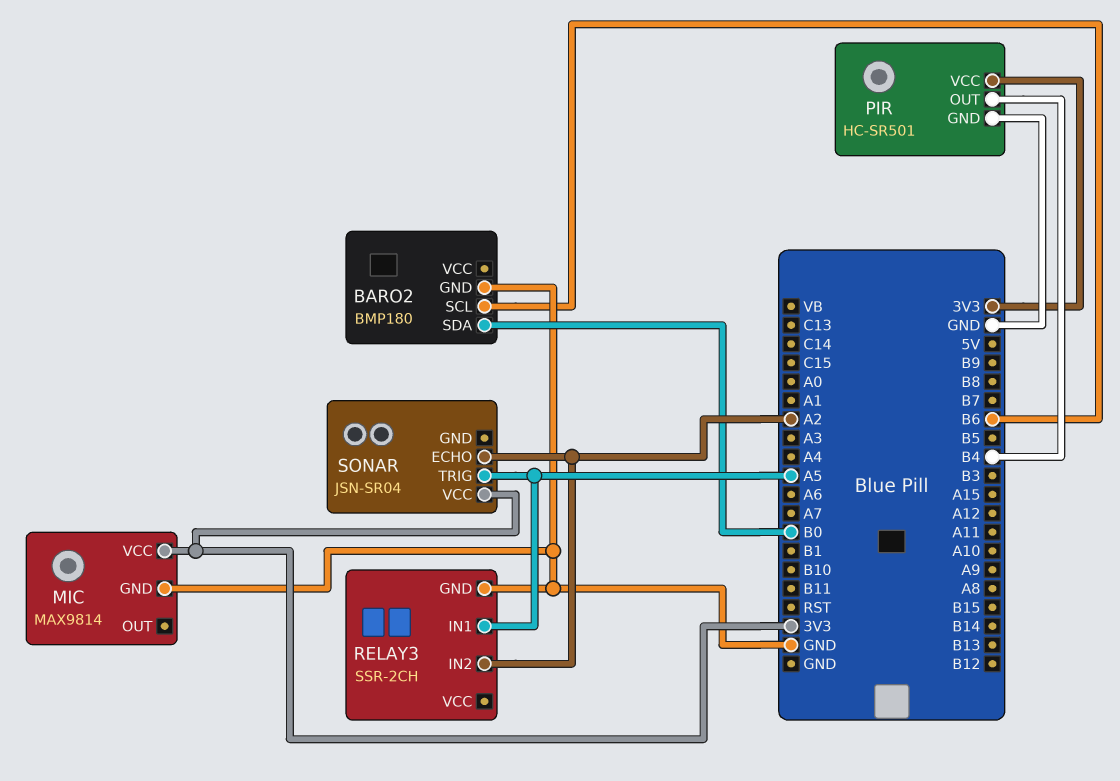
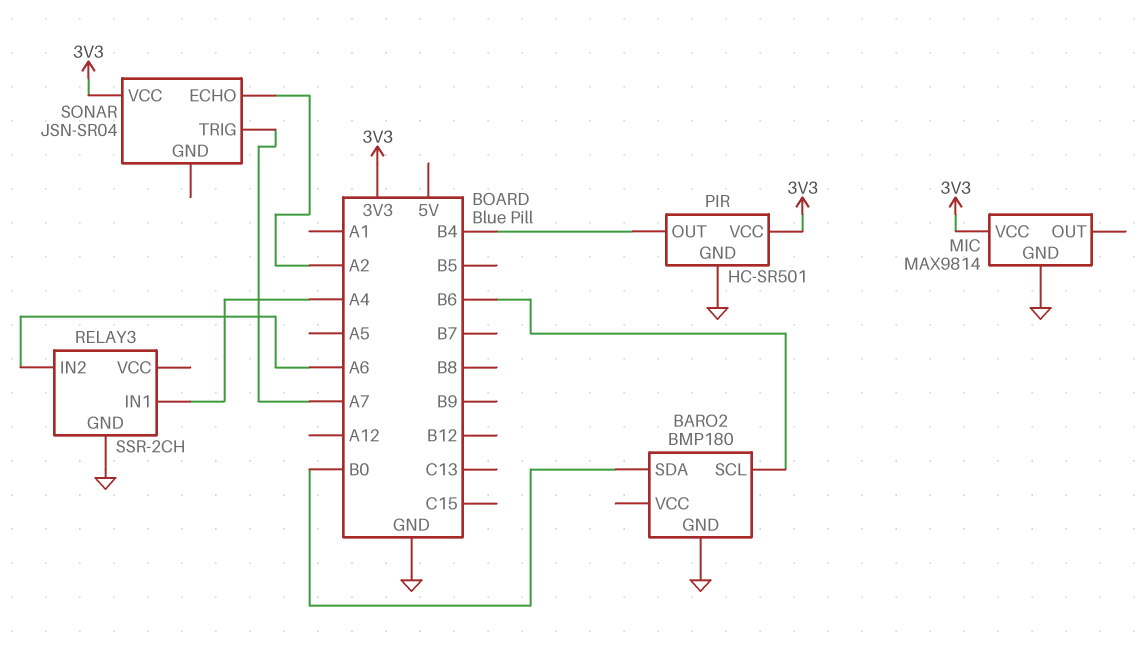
RELAY3 pin IN1: A5 -> A4
RELAY3 pin IN2: A2 -> A6
SONAR pin TRIG: A5 -> A7

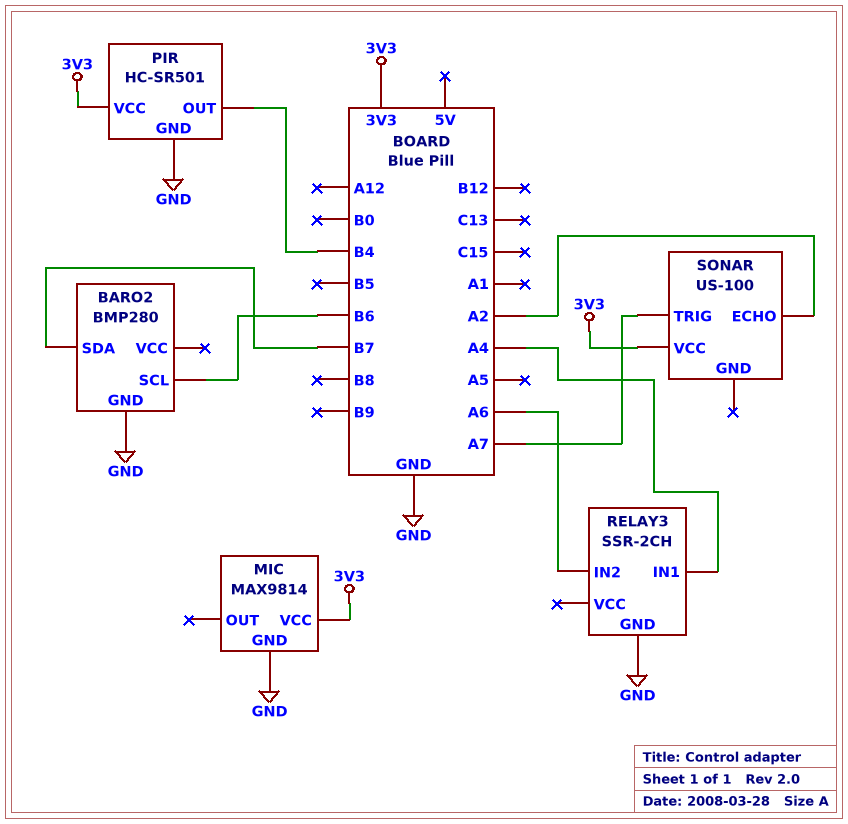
BARO2: BMP180 -> BMP280
BARO2 pin SDA: B0 -> B7
SONAR: JSN-SR04 -> US-100

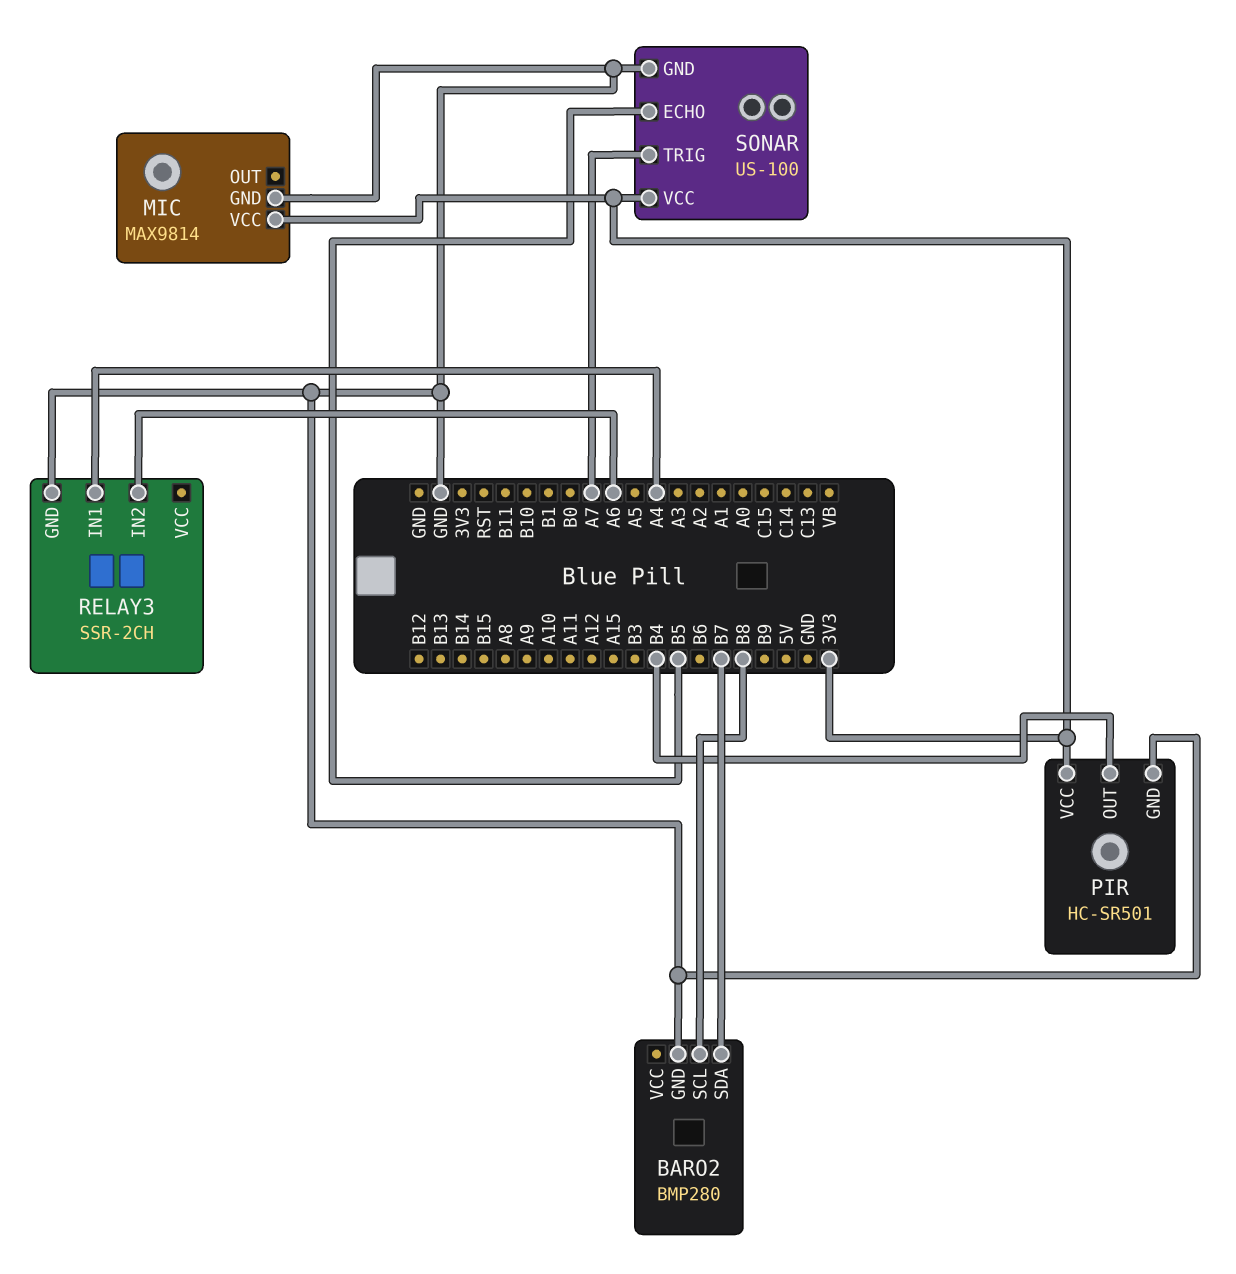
BARO2 pin SCL: B6 -> B8
SONAR pin ECHO: A2 -> B5
SONAR pin GND: none -> GND

